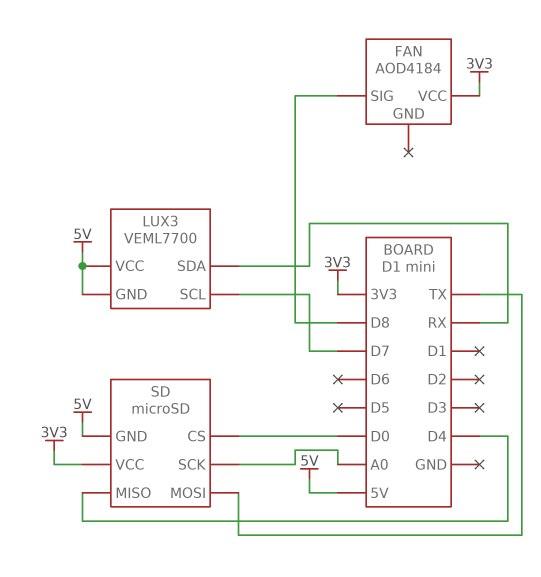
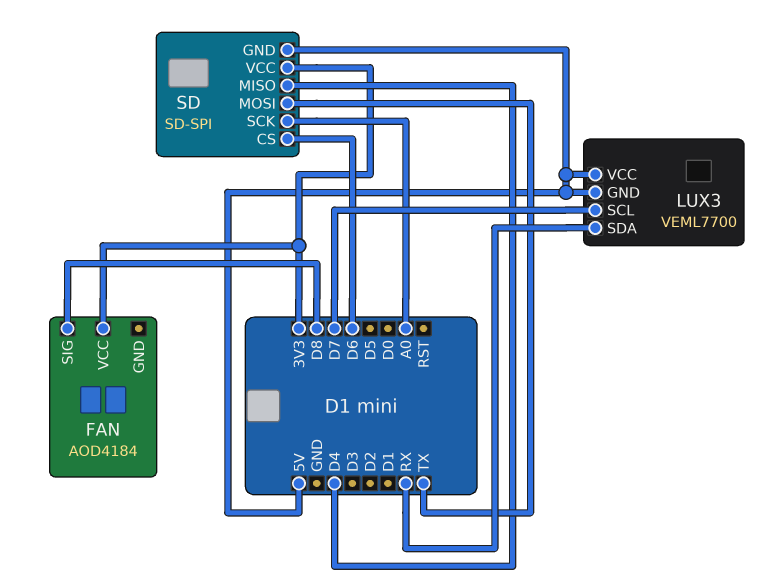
SD: microSD -> SD-SPI
SD pin CS: D0 -> D6

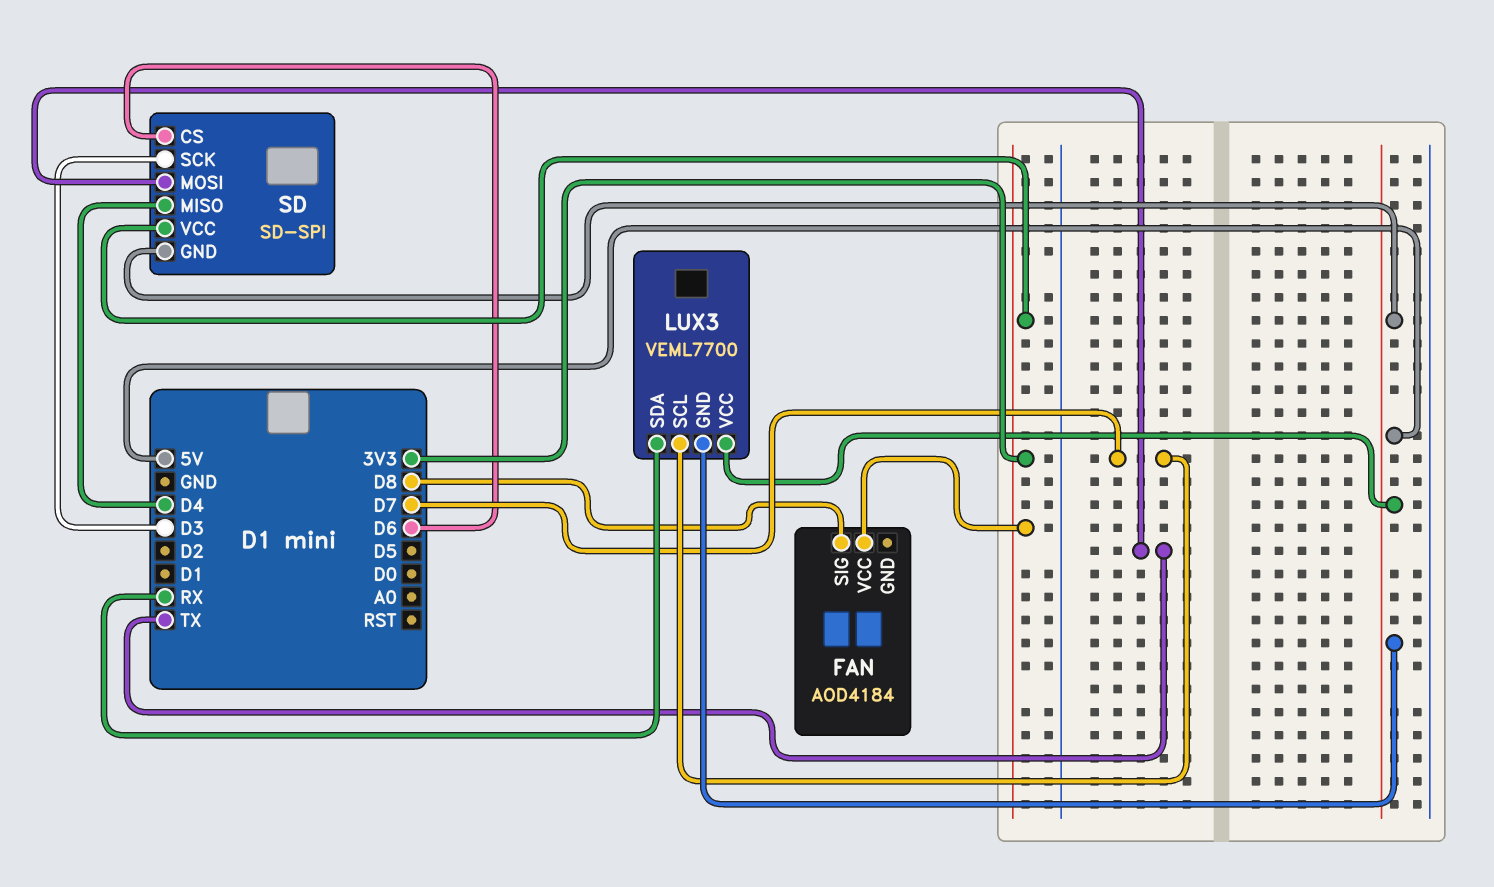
SD pin SCK: A0 -> D3

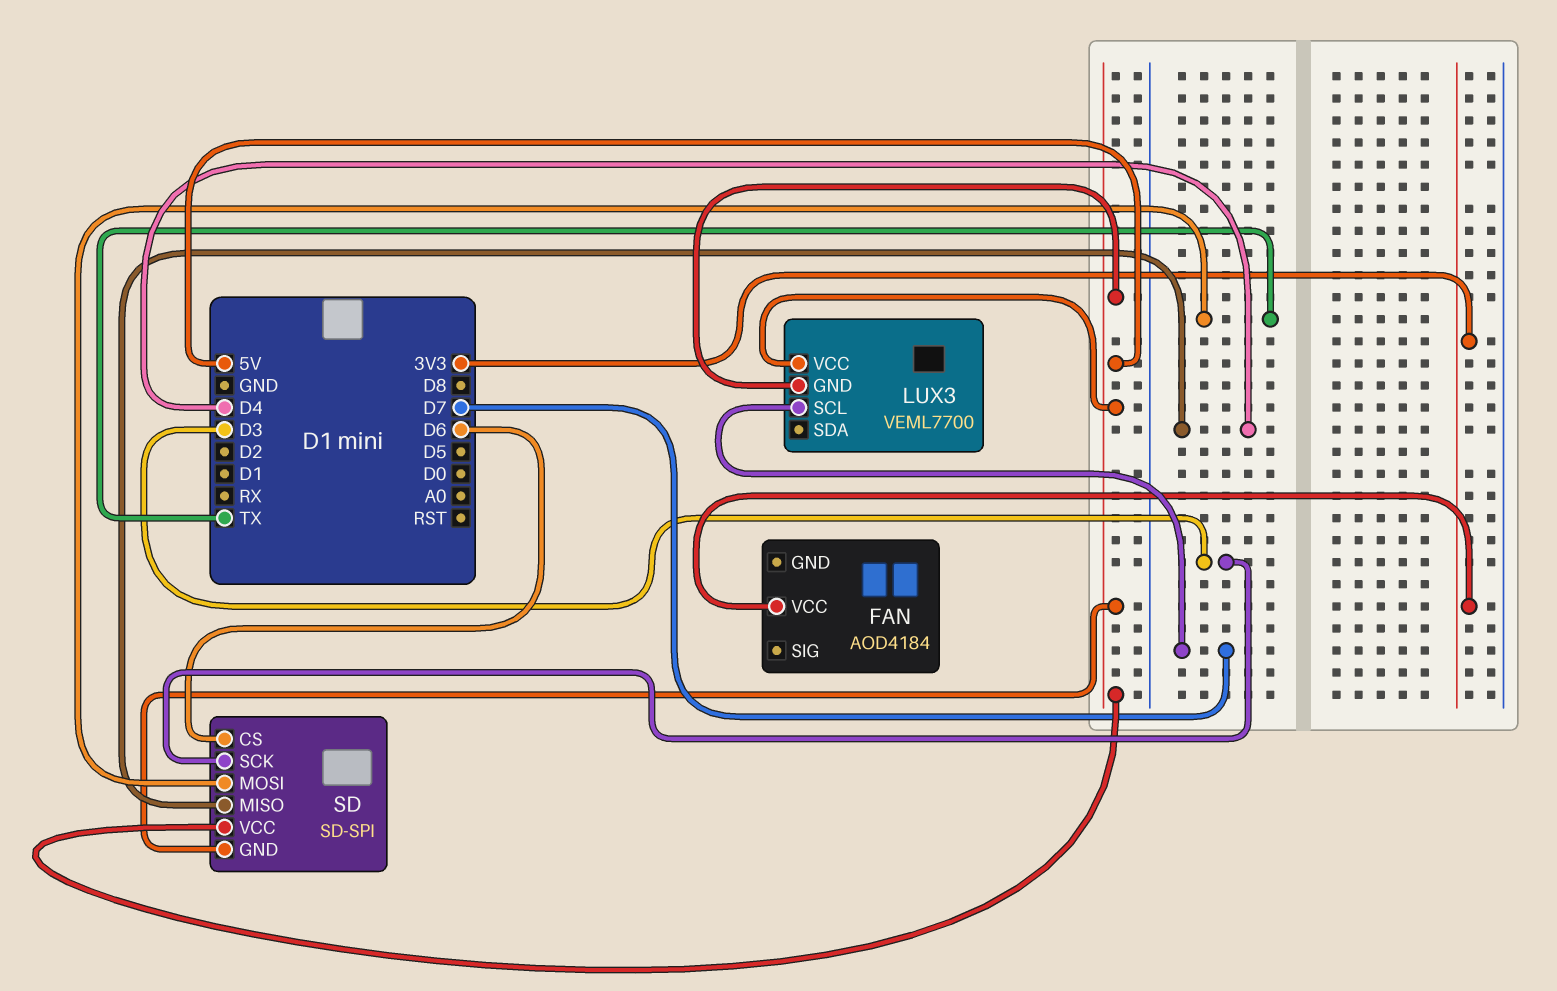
FAN pin SIG: D8 -> none
LUX3 pin SDA: RX -> none
SD pin VCC: 3V3 -> 5V

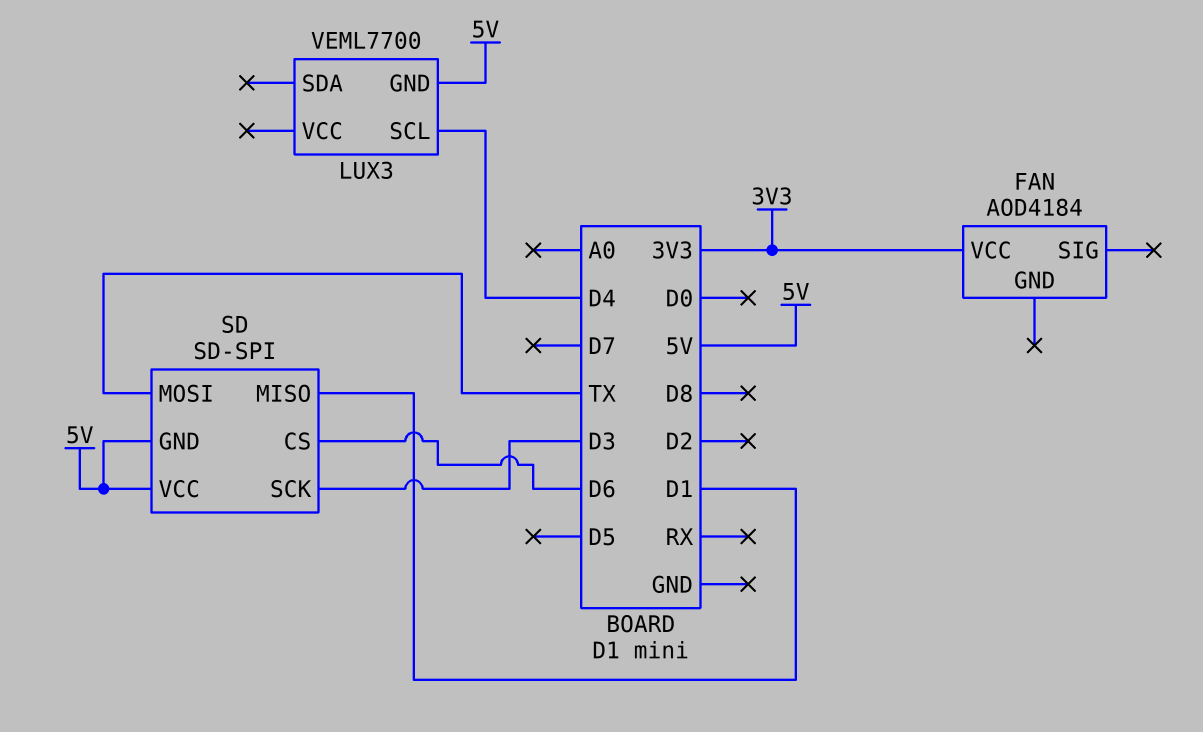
LUX3 pin SCL: D7 -> D4
LUX3 pin VCC: 5V -> none
SD pin MISO: D4 -> D1

